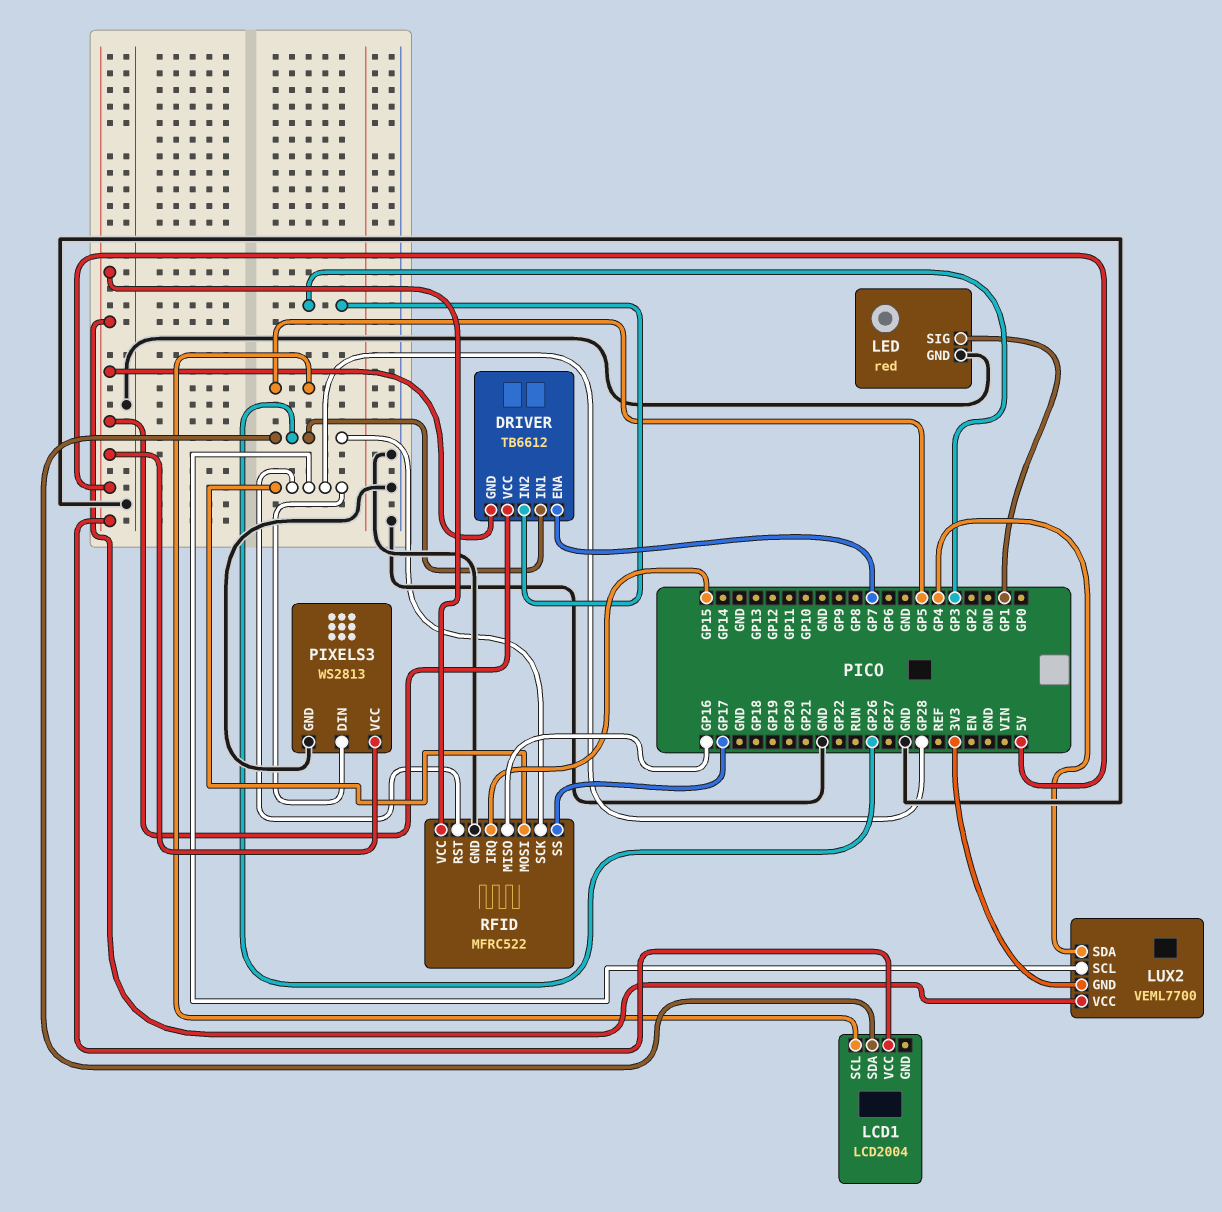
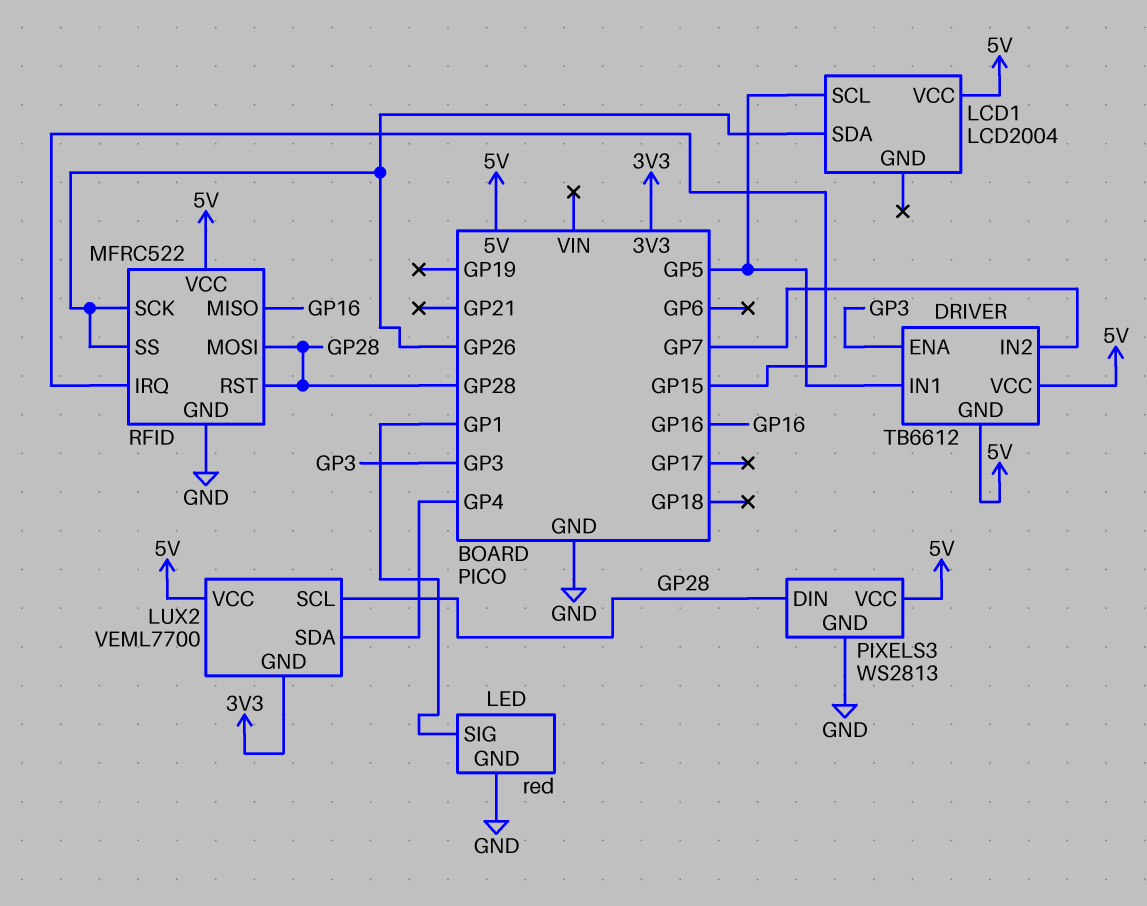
DRIVER pin ENA: GP7 -> GP3
DRIVER pin IN1: GP26 -> GP5
DRIVER pin IN2: GP3 -> GP7
RFID pin SS: GP17 -> GP26

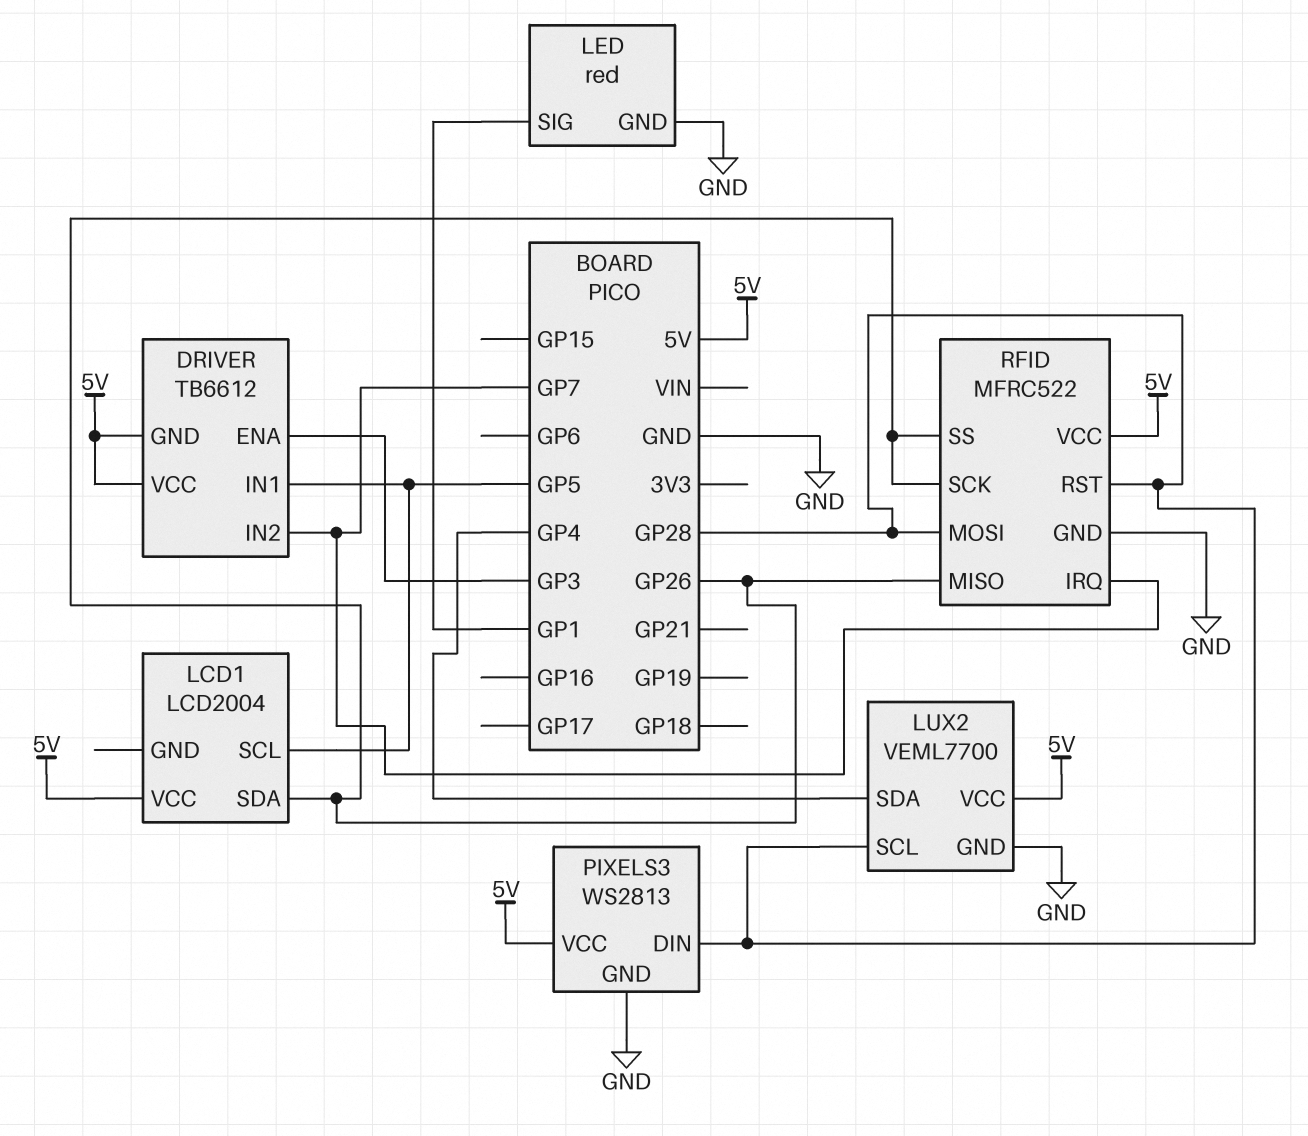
LUX2 pin GND: 3V3 -> GND
RFID pin IRQ: GP15 -> GP7
RFID pin MISO: GP16 -> GP26

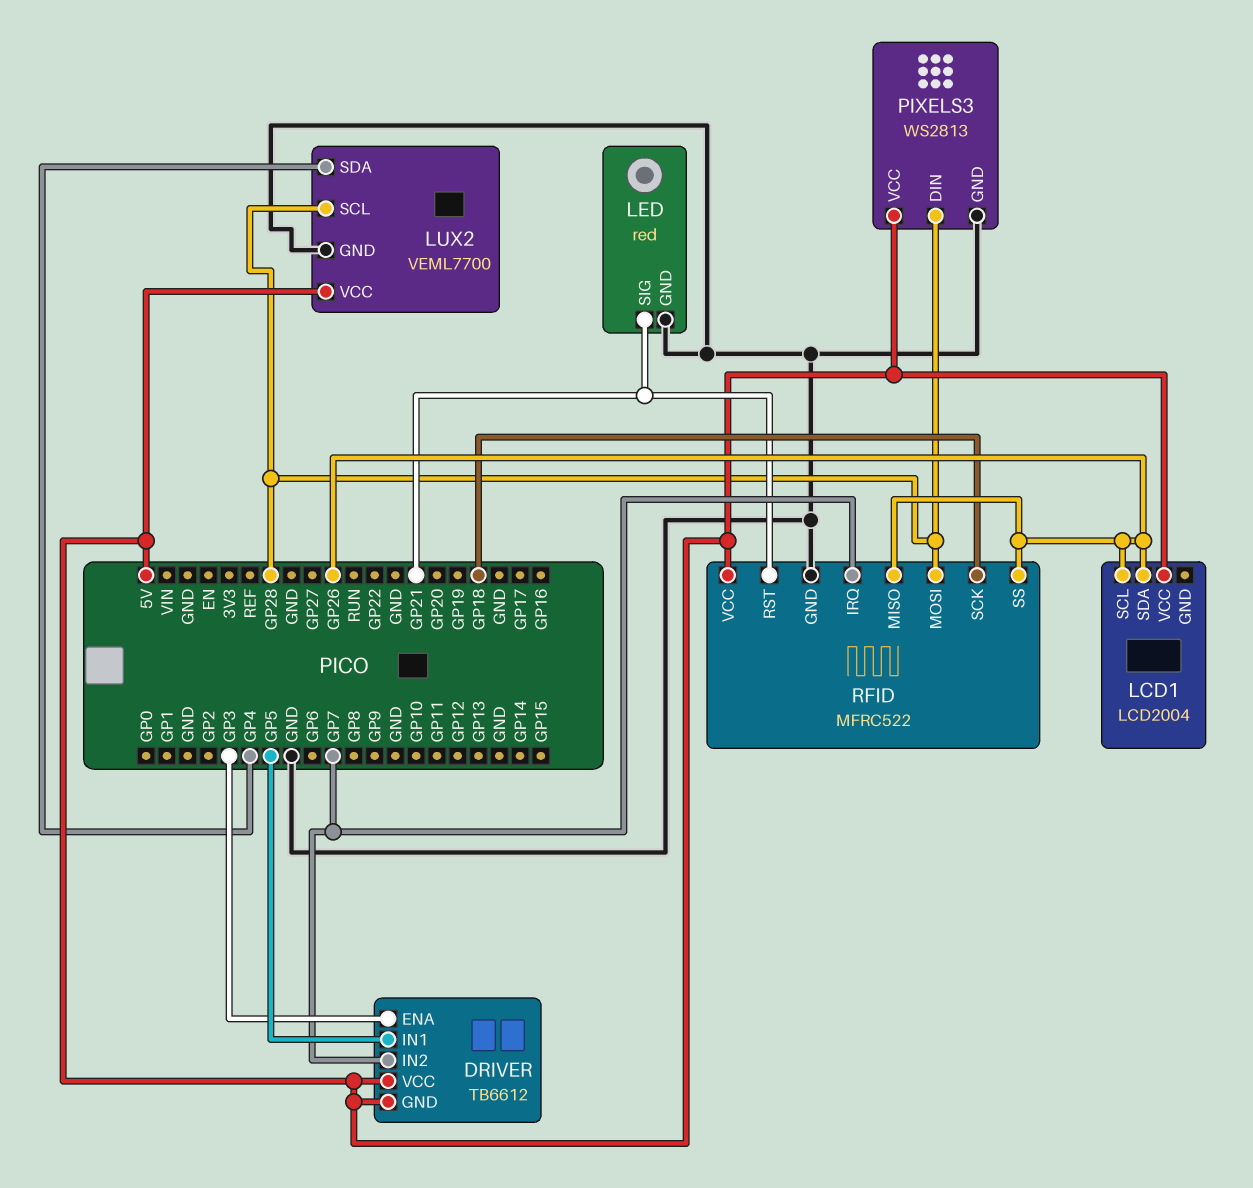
LCD1 pin SCL: GP5 -> GP26
LED pin SIG: GP1 -> GP21
RFID pin RST: GP28 -> GP21
RFID pin SCK: GP26 -> GP18

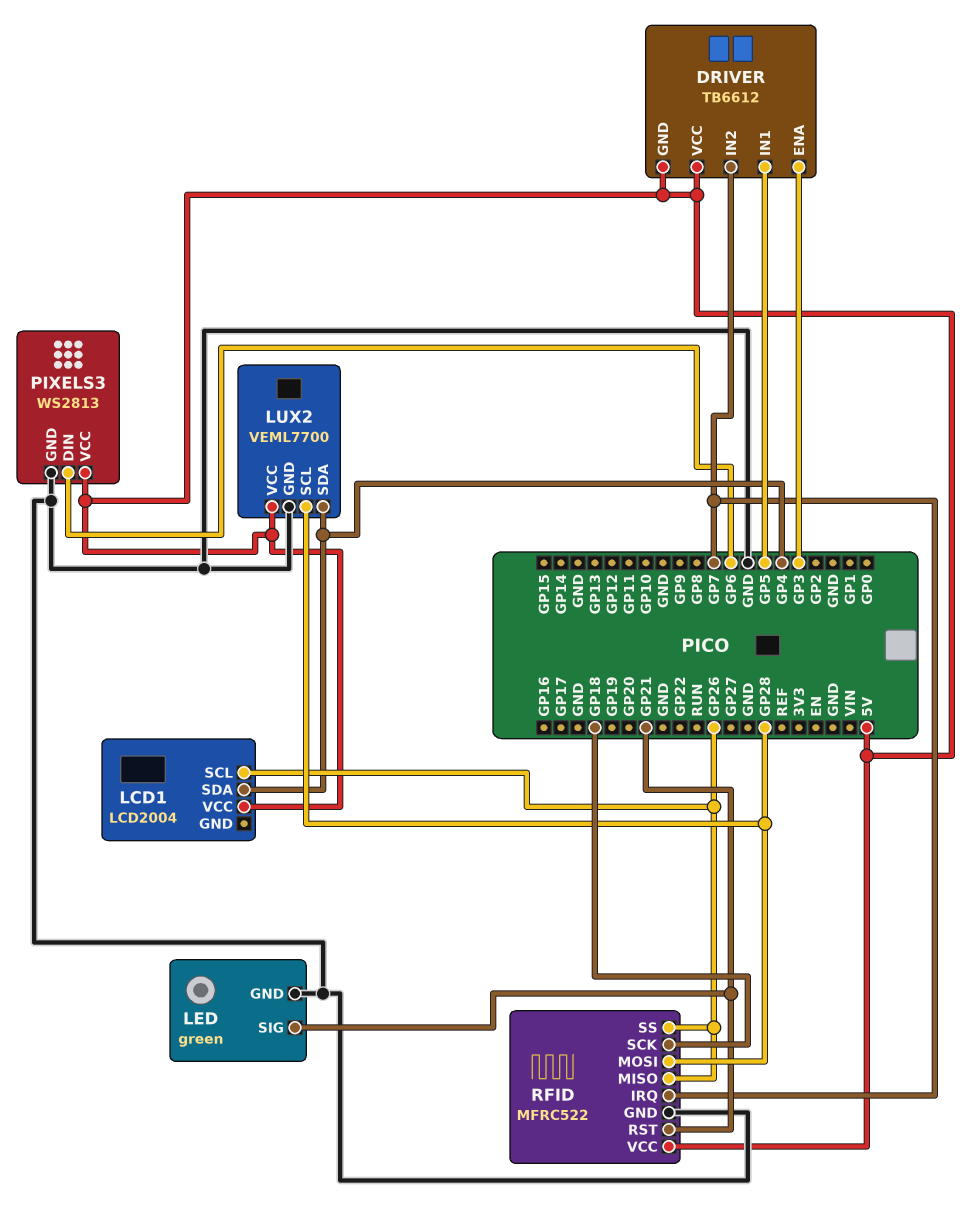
LCD1 pin SDA: GP26 -> GP4
LED: red -> green
PIXELS3 pin DIN: GP28 -> GP6

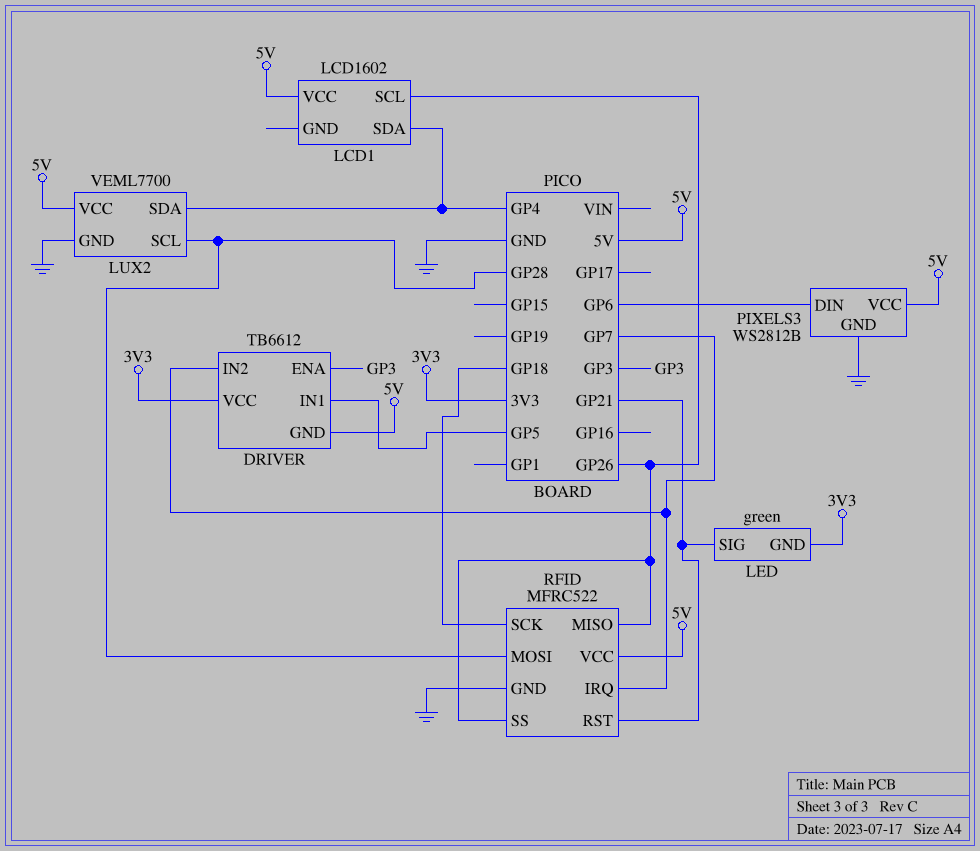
DRIVER pin VCC: 5V -> 3V3
LCD1: LCD2004 -> LCD1602
LED pin GND: GND -> 3V3
PIXELS3: WS2813 -> WS2812B

